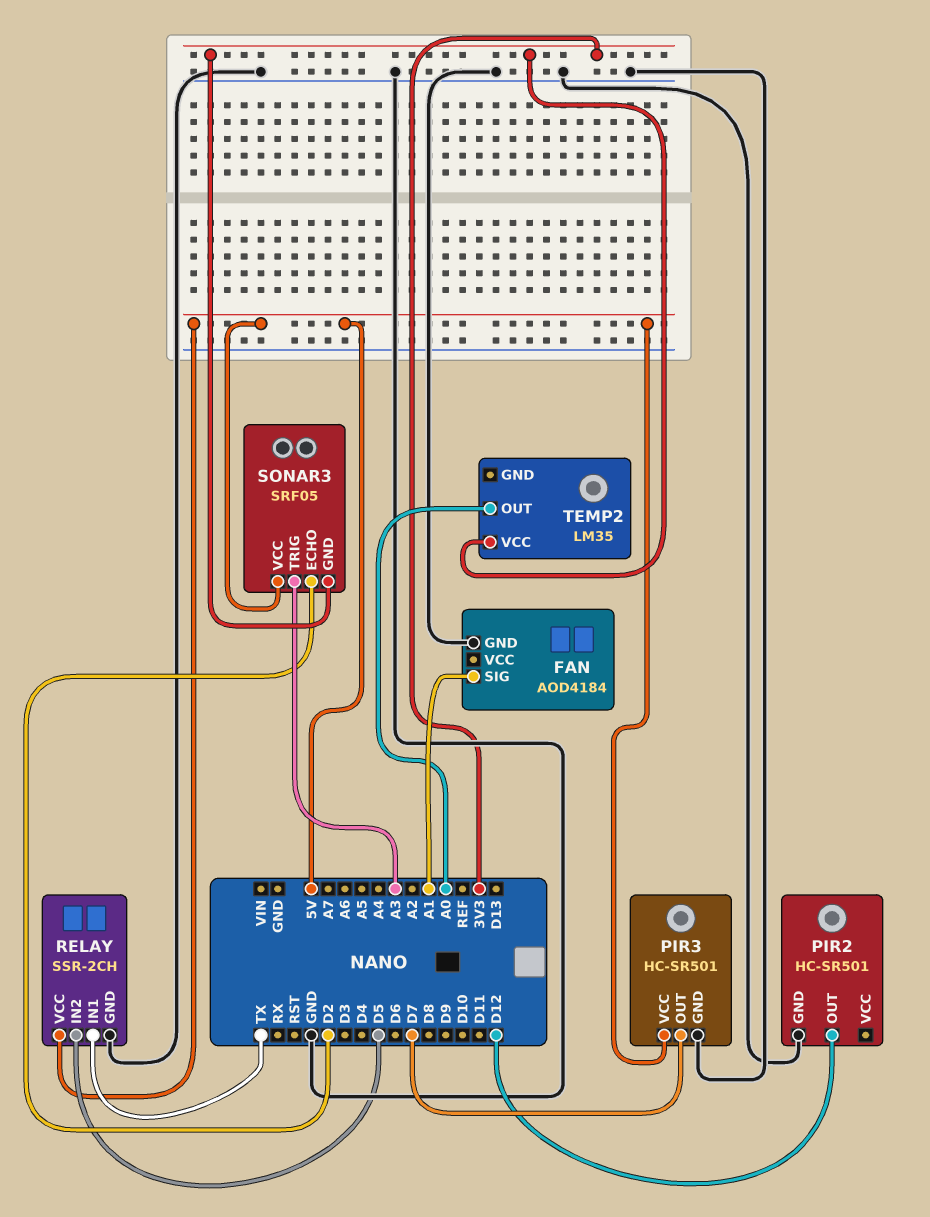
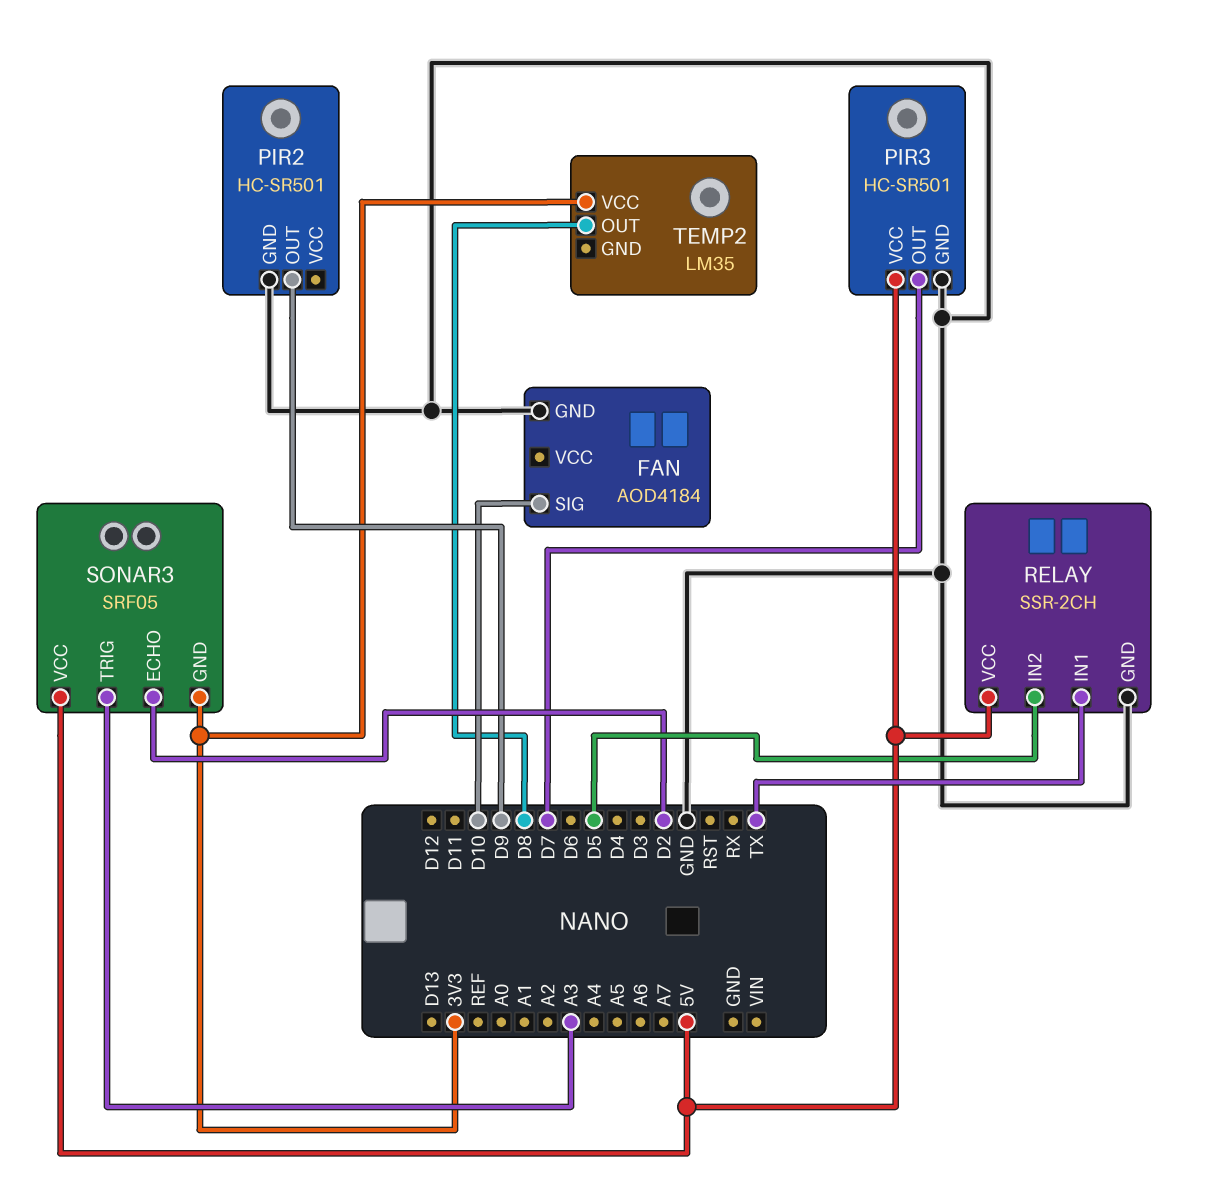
FAN pin SIG: A1 -> D10
PIR2 pin OUT: D12 -> D9
TEMP2 pin OUT: A0 -> D8

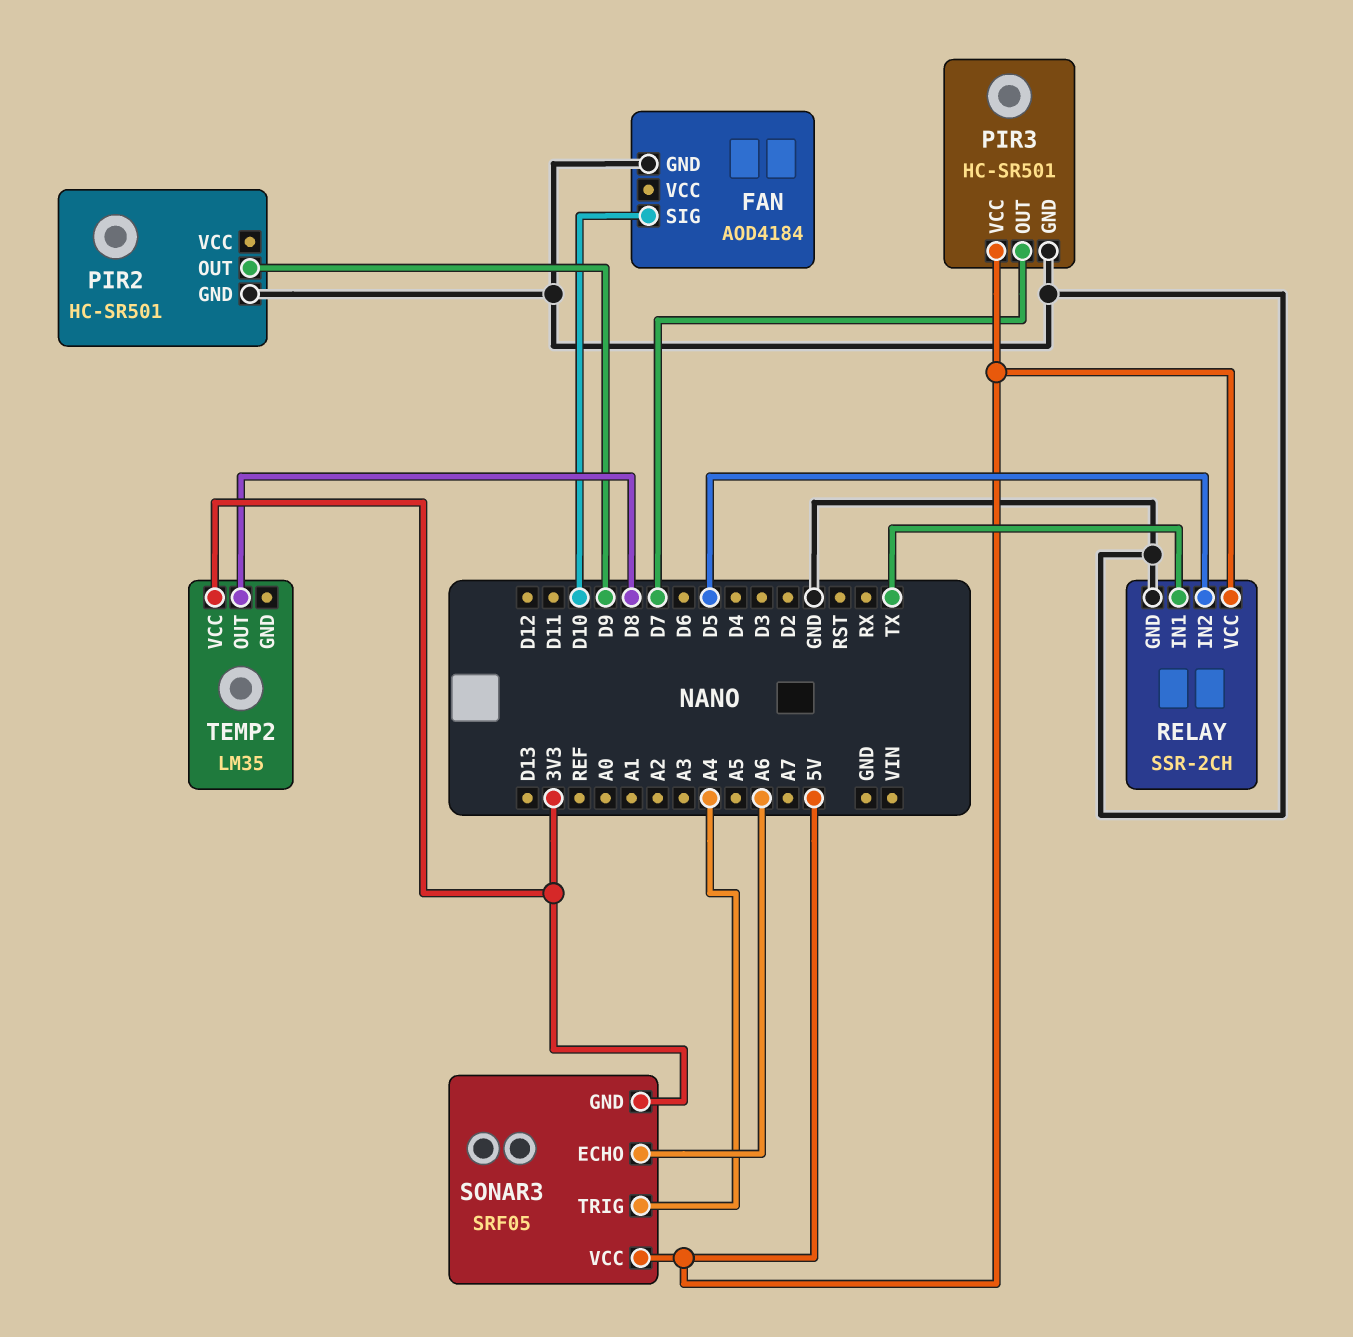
SONAR3 pin ECHO: D2 -> A6
SONAR3 pin TRIG: A3 -> A4

